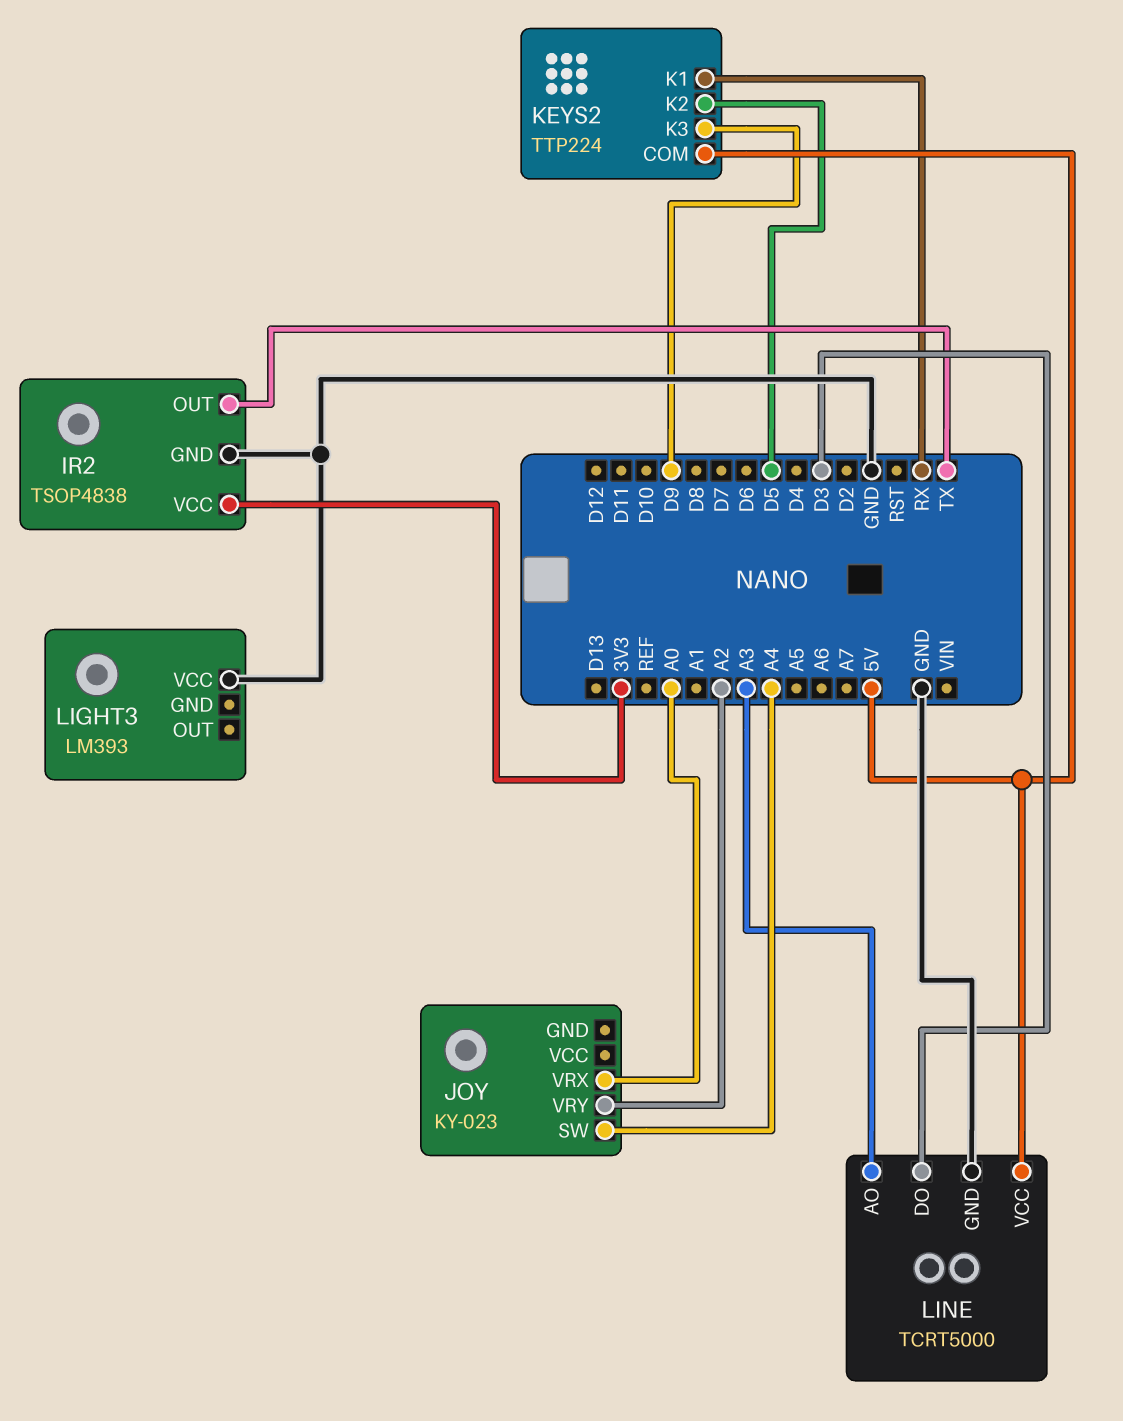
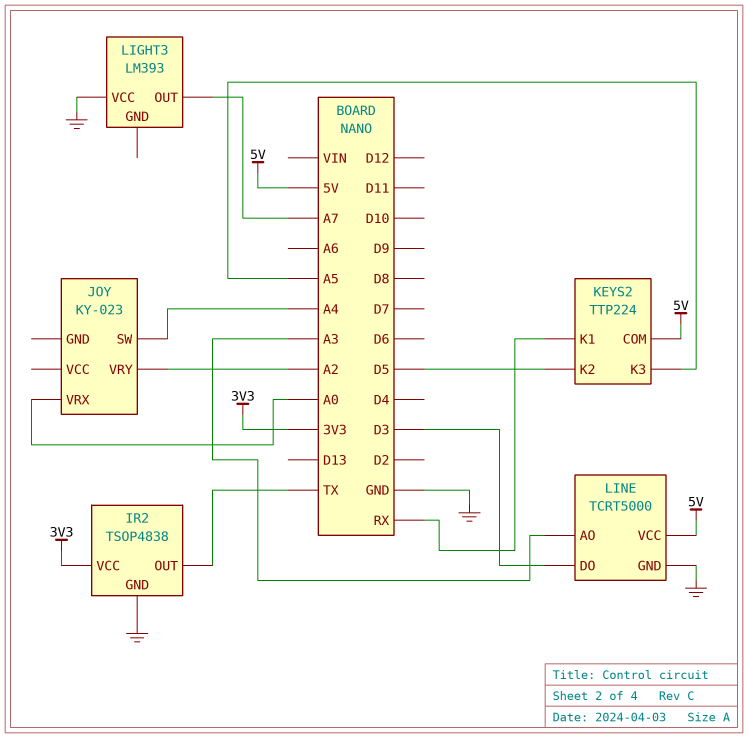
KEYS2 pin K3: D9 -> A5
LIGHT3 pin OUT: none -> A7

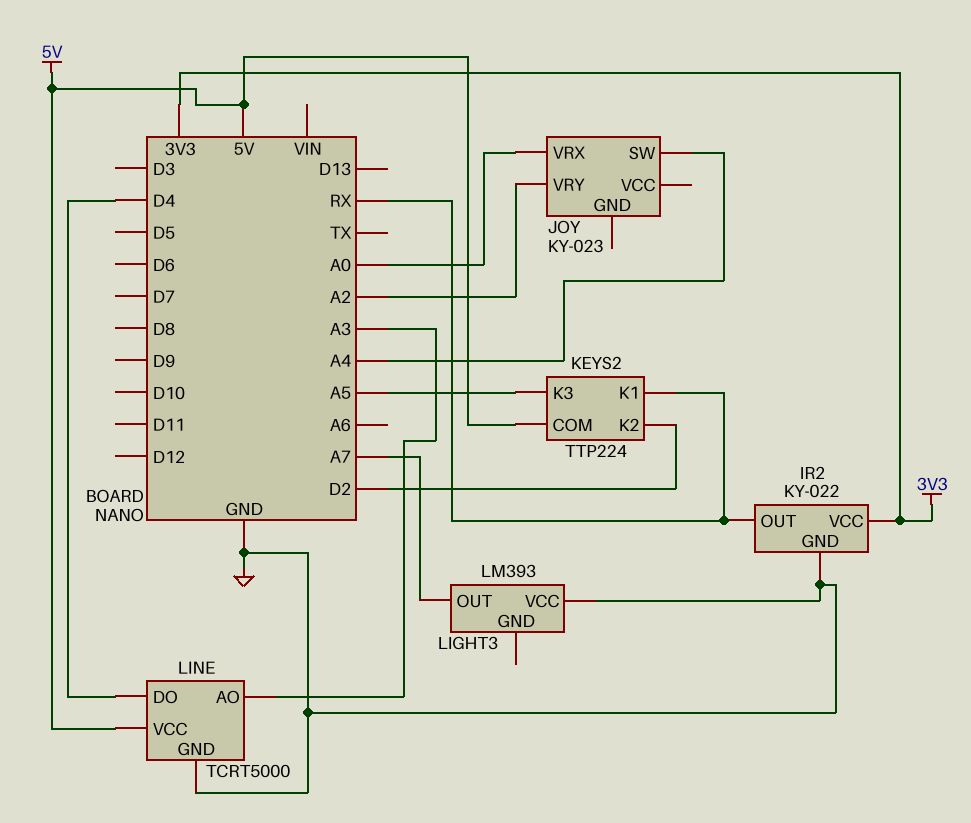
IR2: TSOP4838 -> KY-022
IR2 pin OUT: TX -> RX
KEYS2 pin K2: D5 -> D2
LINE pin DO: D3 -> D4

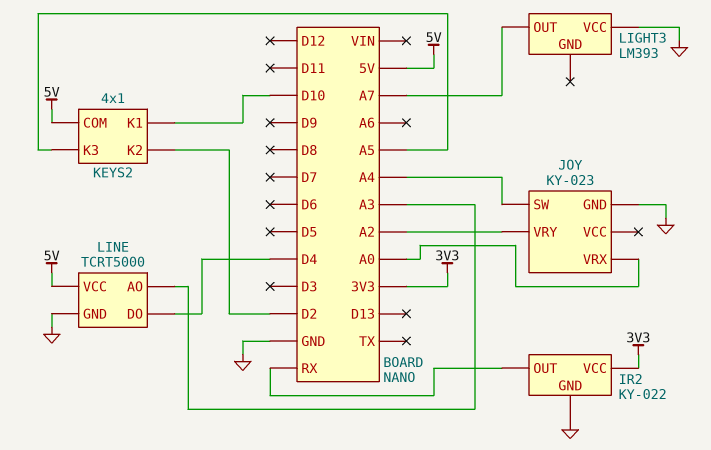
JOY pin GND: none -> GND
KEYS2: TTP224 -> 4x1
KEYS2 pin K1: RX -> D10

